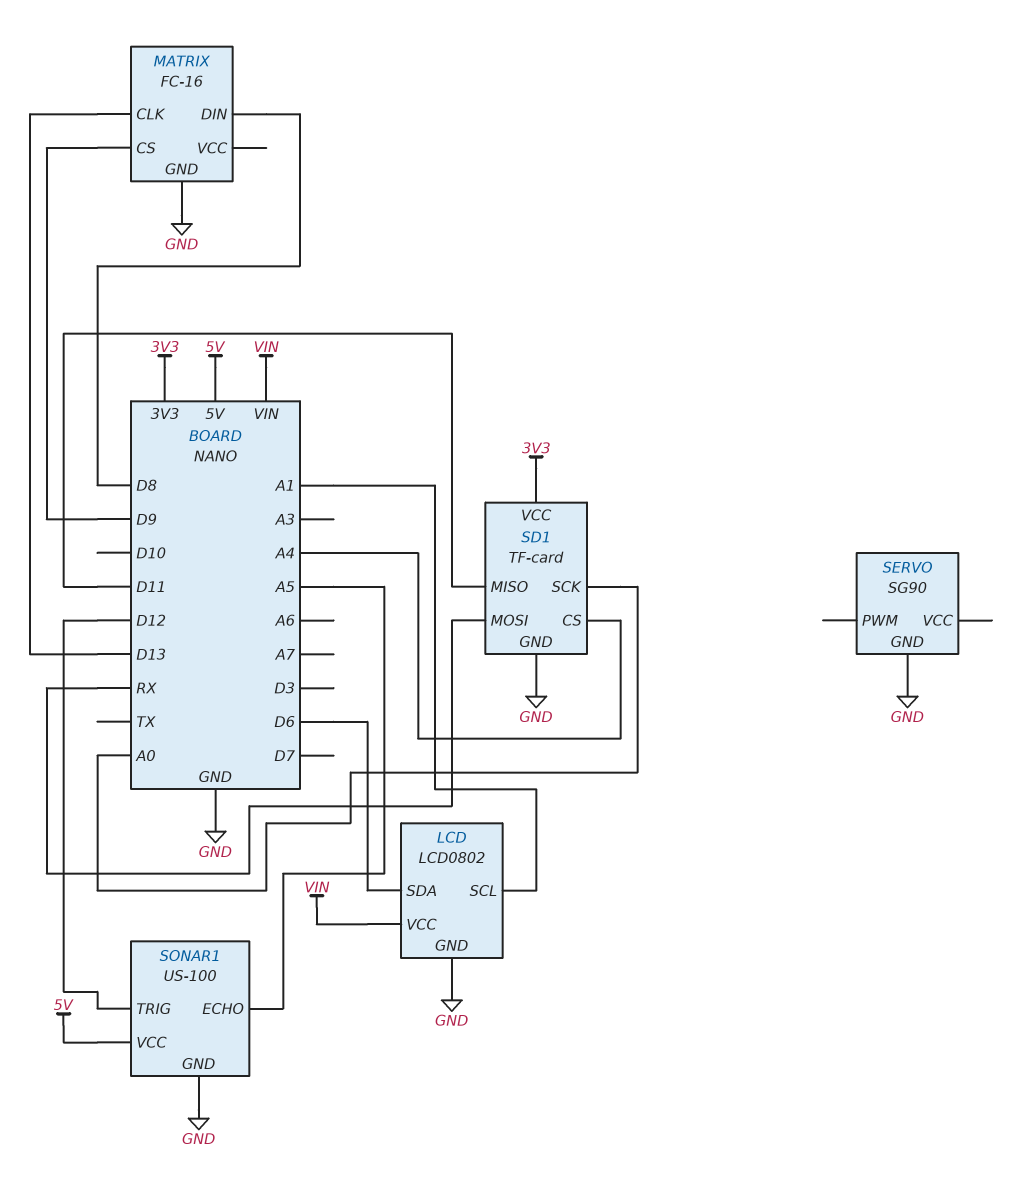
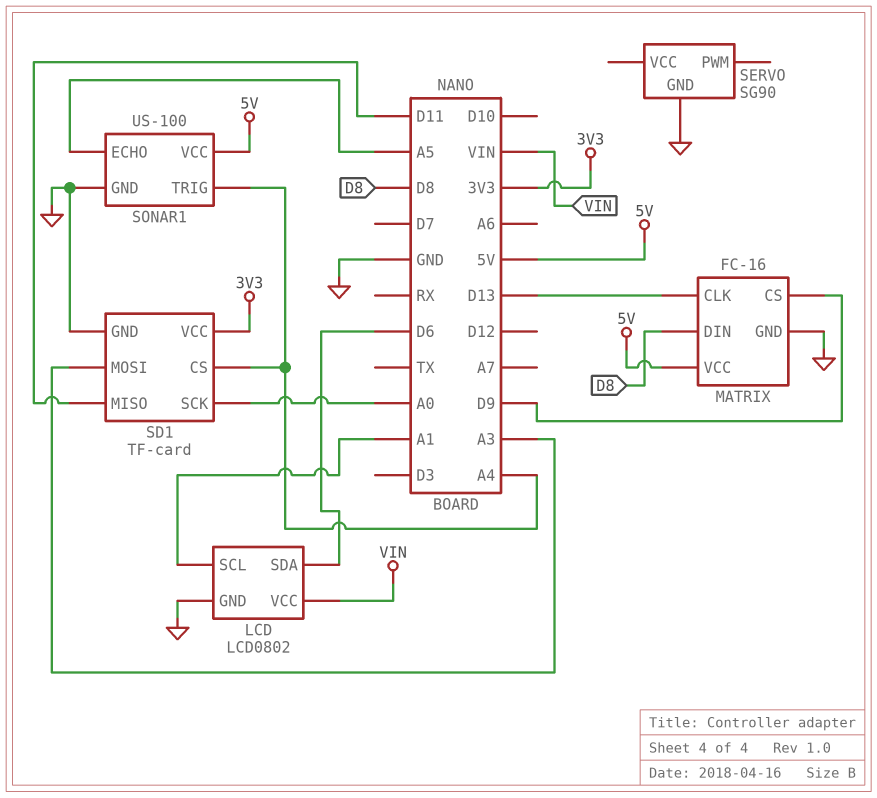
MATRIX pin VCC: none -> 5V
SD1 pin MOSI: RX -> A3
SONAR1 pin TRIG: D12 -> A4

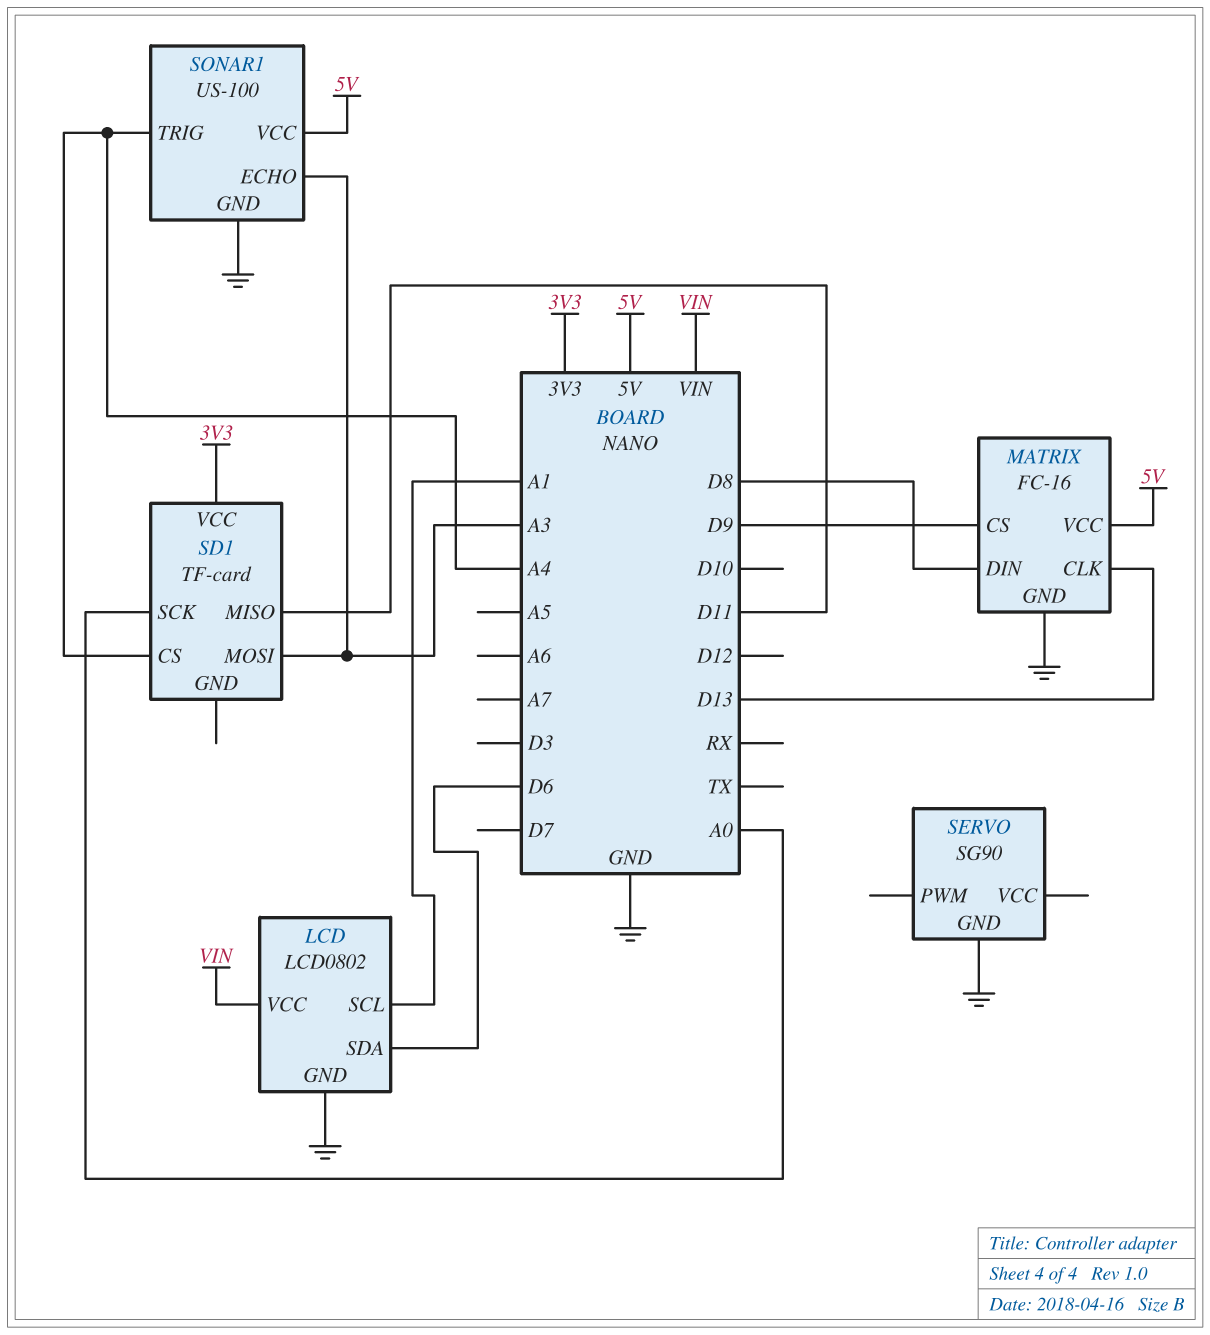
SD1 pin GND: GND -> none
SONAR1 pin ECHO: A5 -> A3

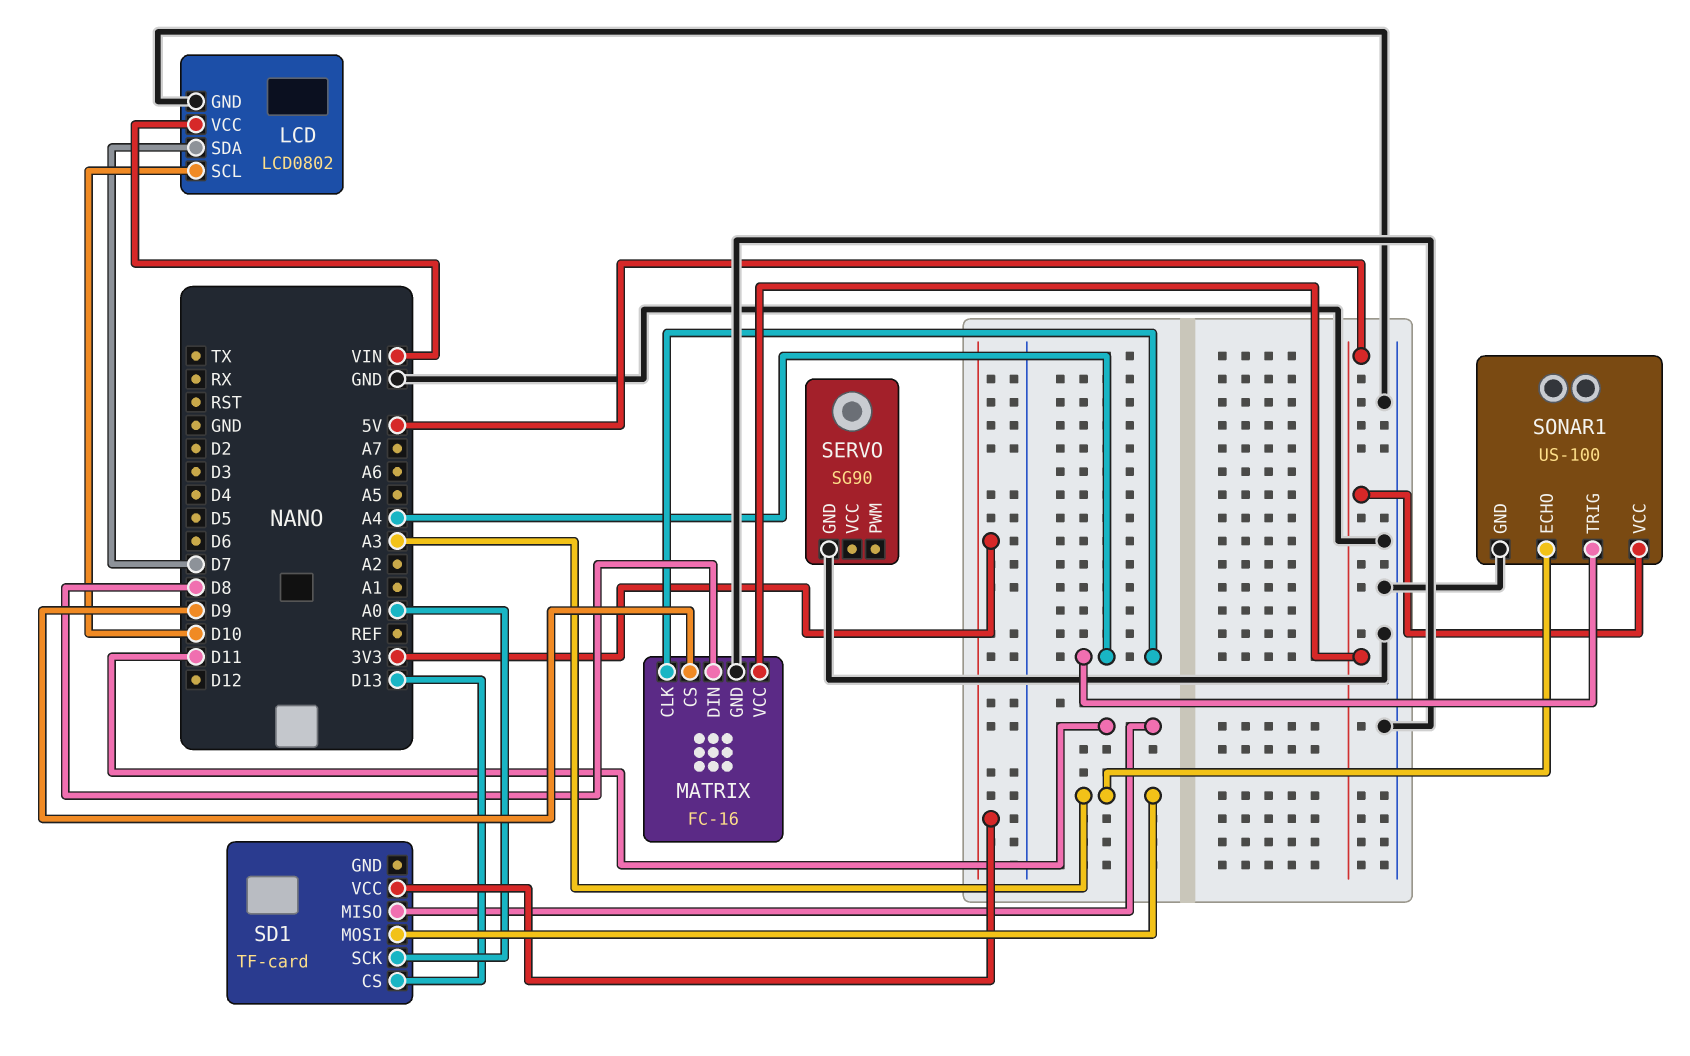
LCD pin SCL: A1 -> D10
LCD pin SDA: D6 -> D7
MATRIX pin CLK: D13 -> A4
SD1 pin CS: A4 -> D13

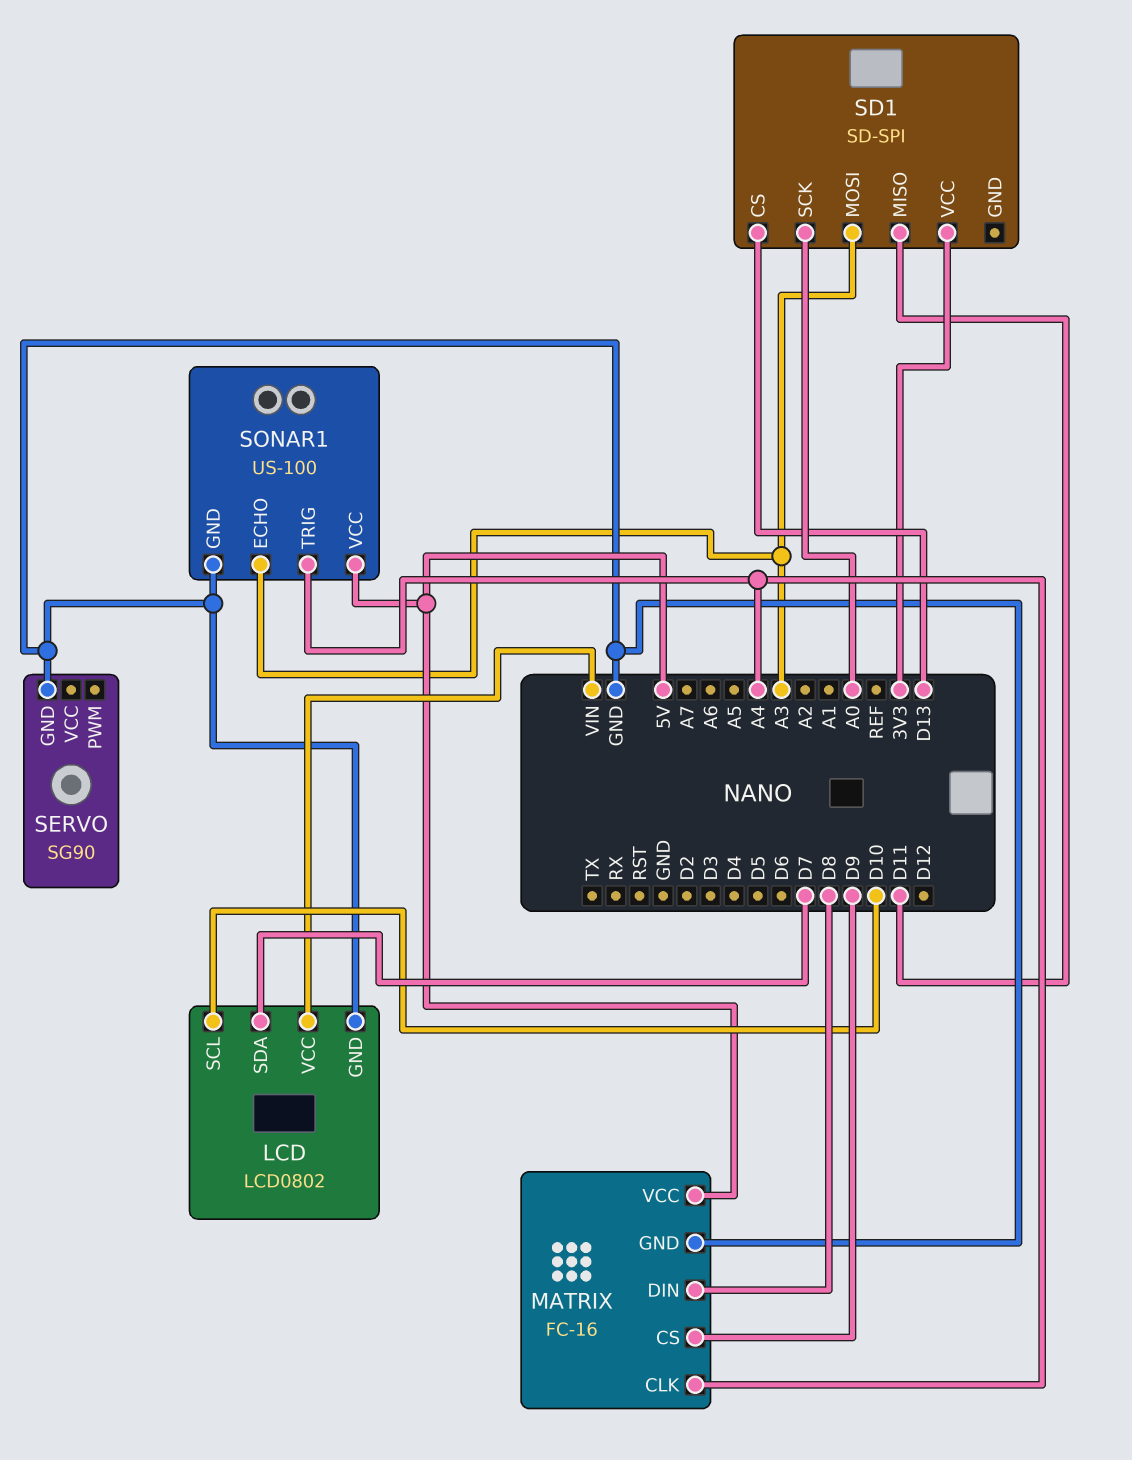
SD1: TF-card -> SD-SPI

